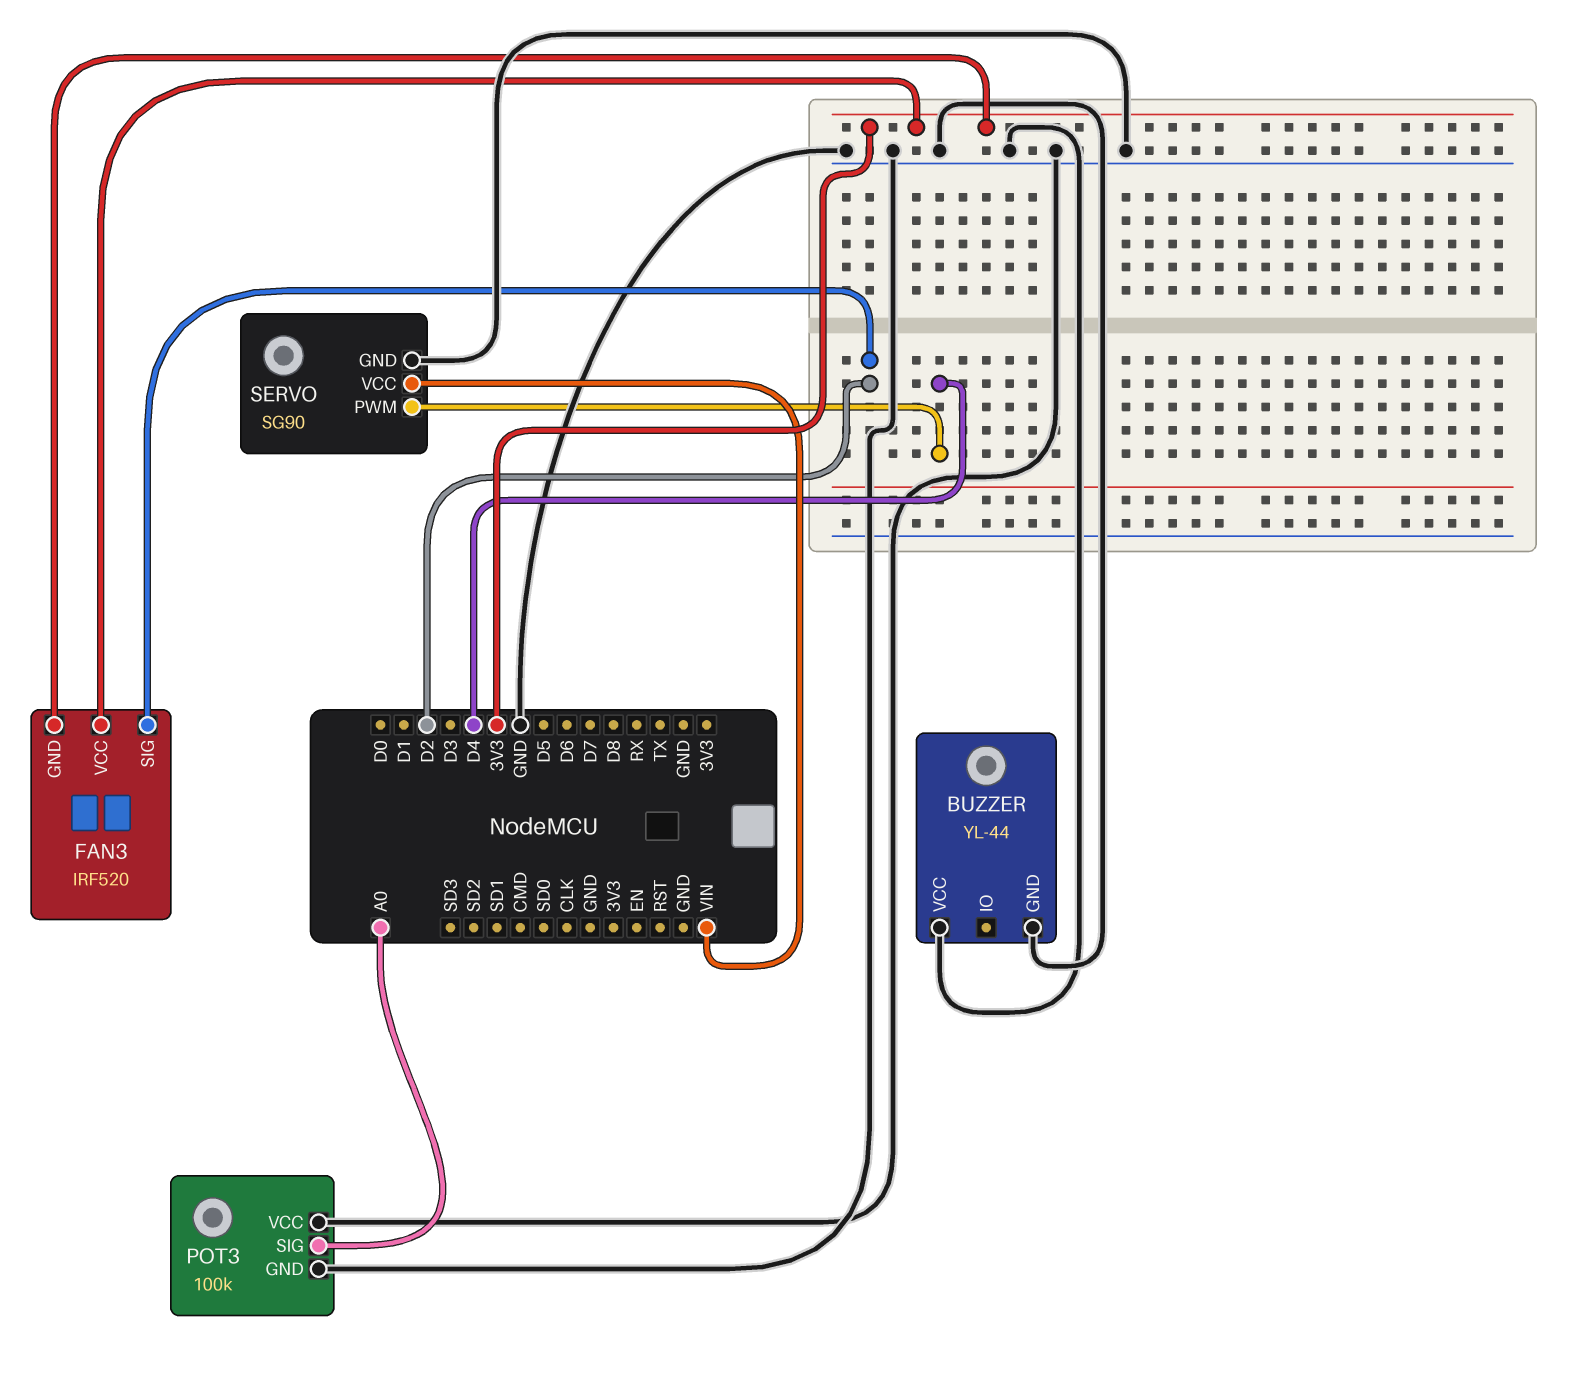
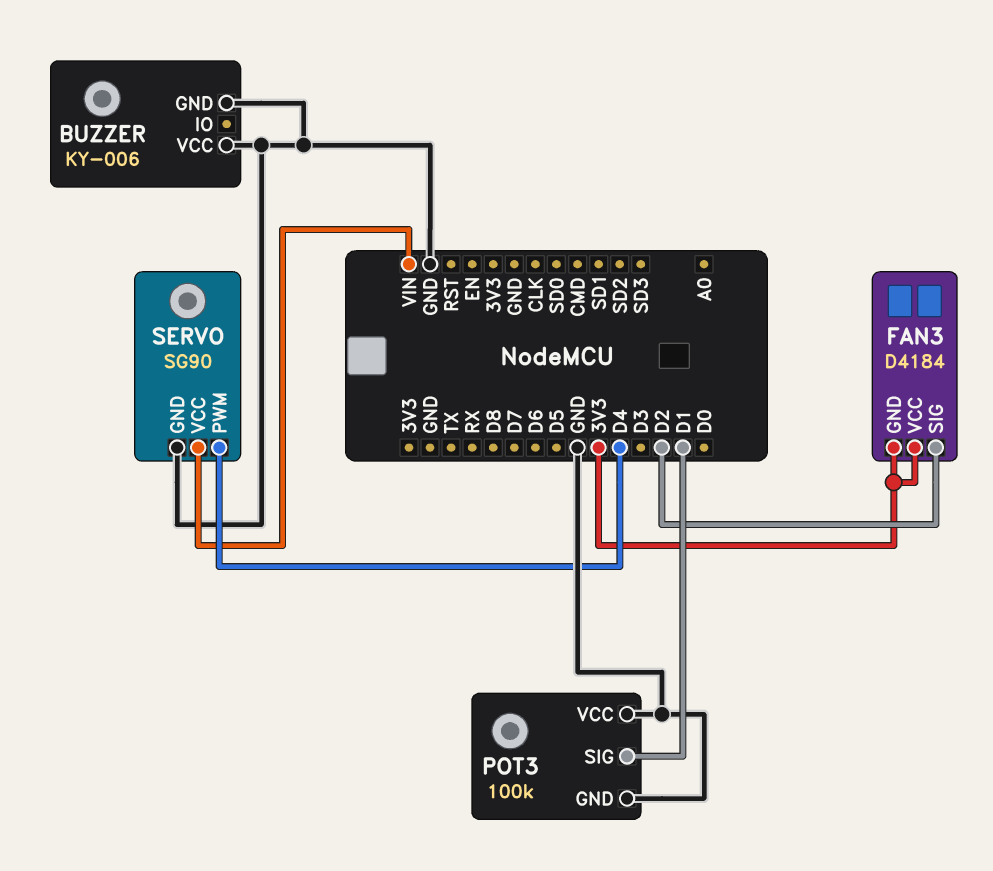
BUZZER: YL-44 -> KY-006
FAN3: IRF520 -> D4184
POT3 pin SIG: A0 -> D1

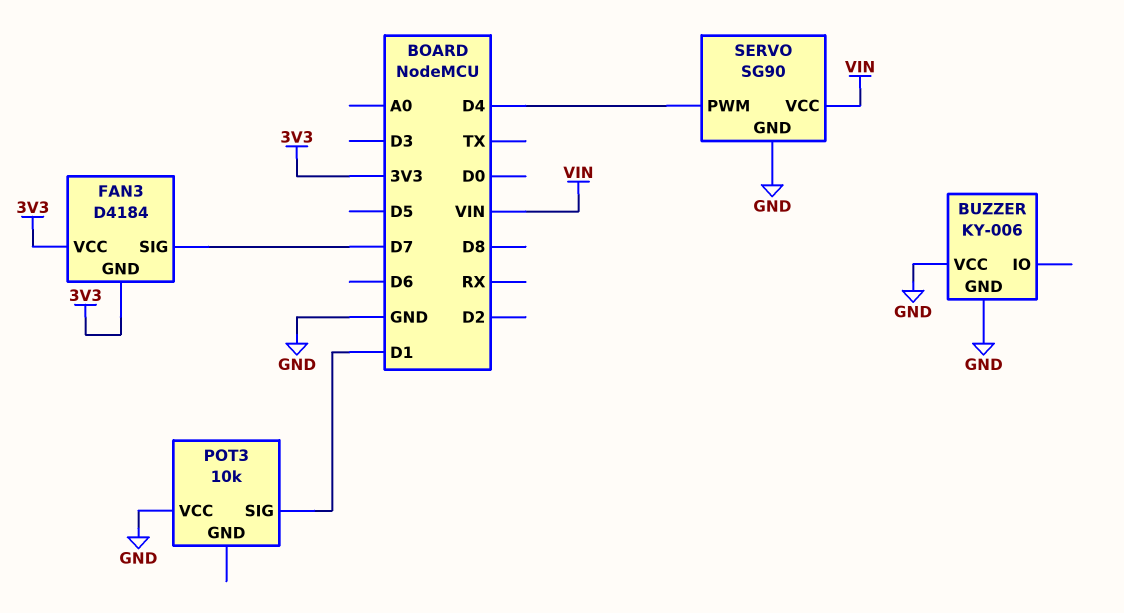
FAN3 pin SIG: D2 -> D7
POT3: 100k -> 10k
POT3 pin GND: GND -> none

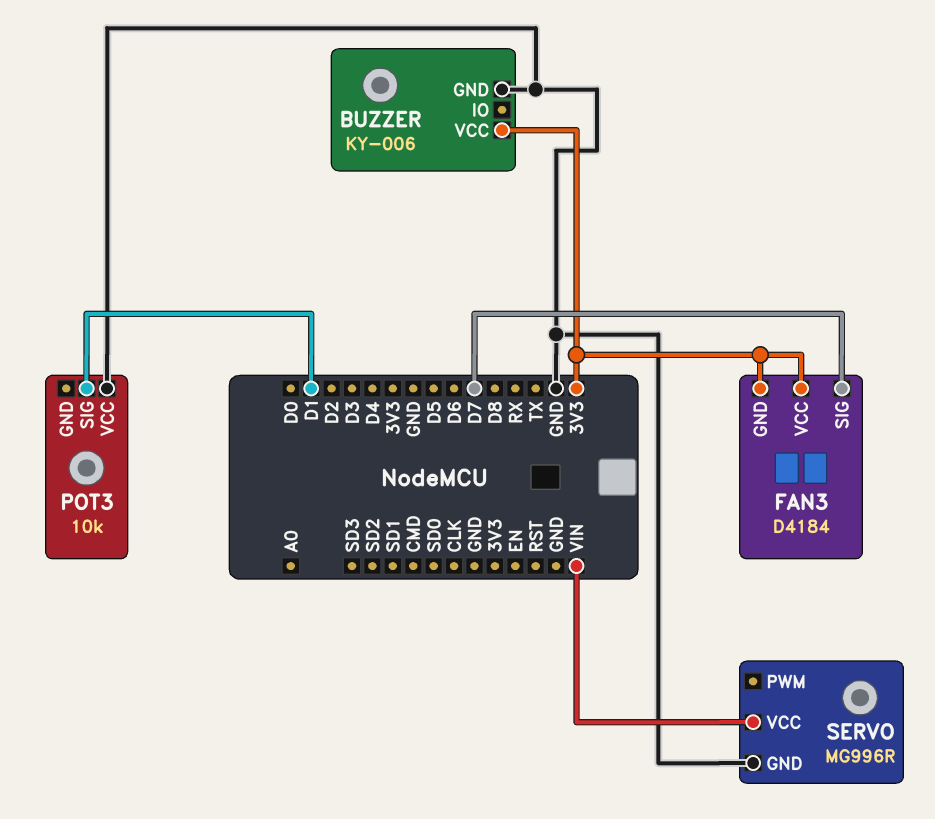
BUZZER pin VCC: GND -> 3V3
SERVO: SG90 -> MG996R
SERVO pin PWM: D4 -> none

